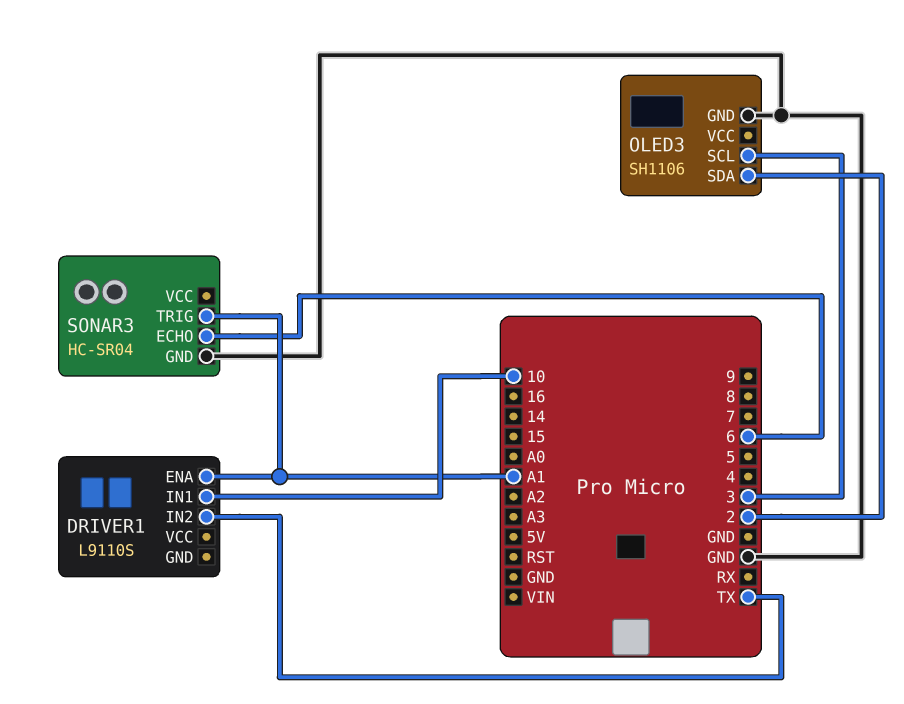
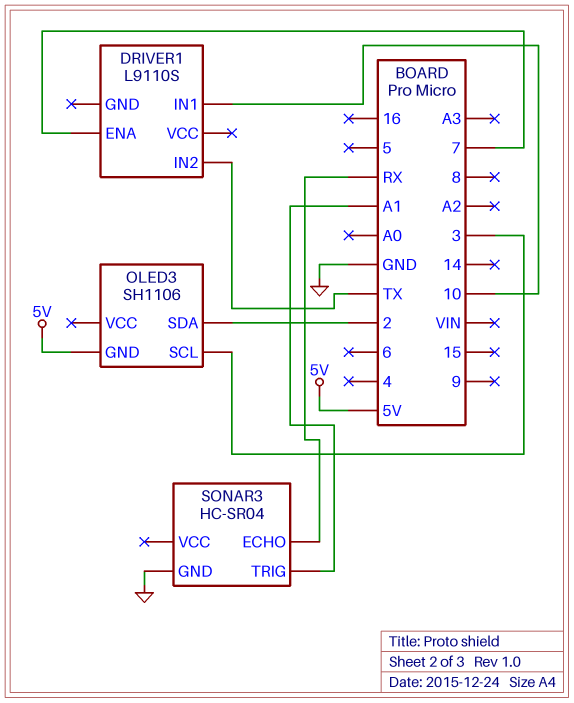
DRIVER1 pin ENA: A1 -> 7
OLED3 pin GND: GND -> 5V
SONAR3 pin ECHO: 6 -> RX

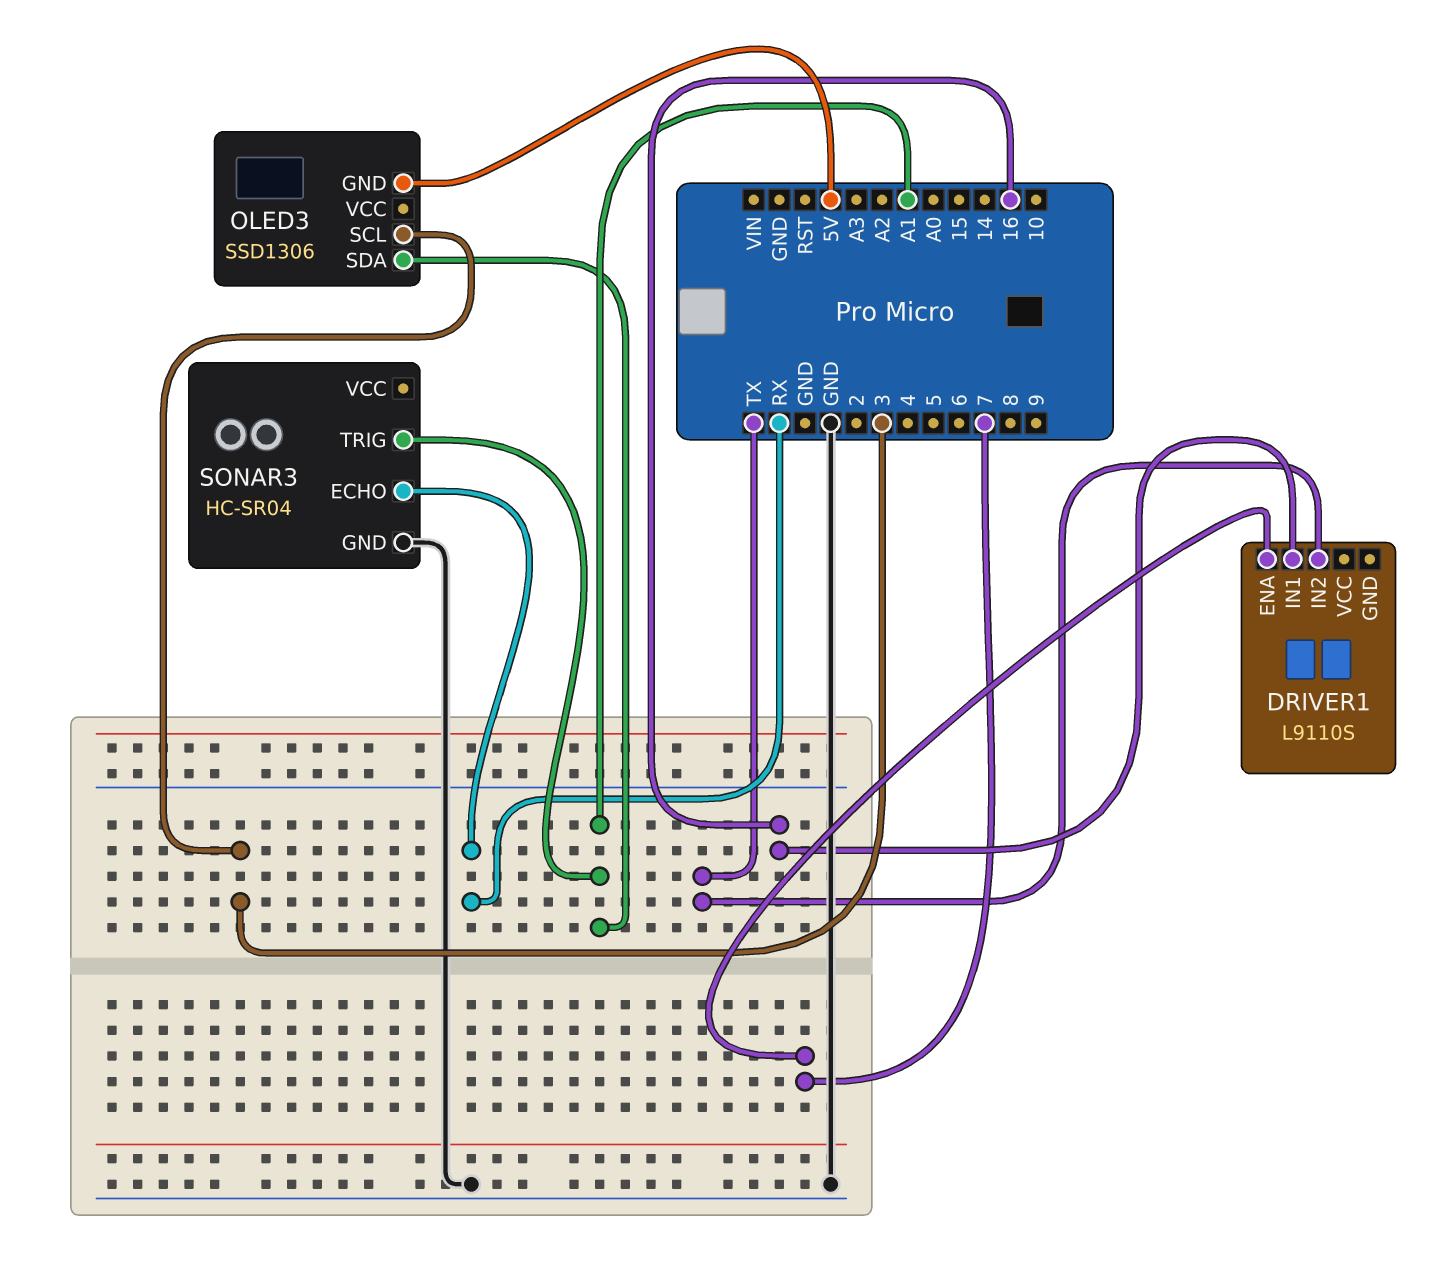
DRIVER1 pin IN1: 10 -> 16
OLED3: SH1106 -> SSD1306
OLED3 pin SDA: 2 -> A1

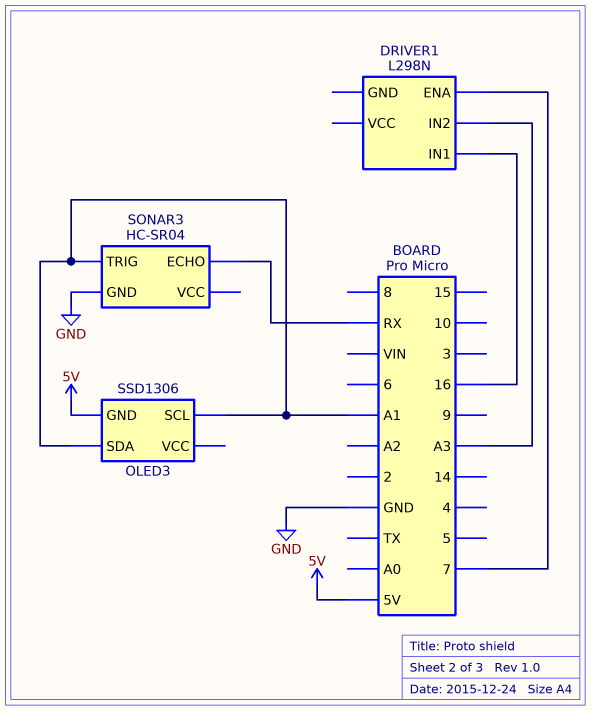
DRIVER1: L9110S -> L298N
DRIVER1 pin IN2: TX -> A3
OLED3 pin SCL: 3 -> A1

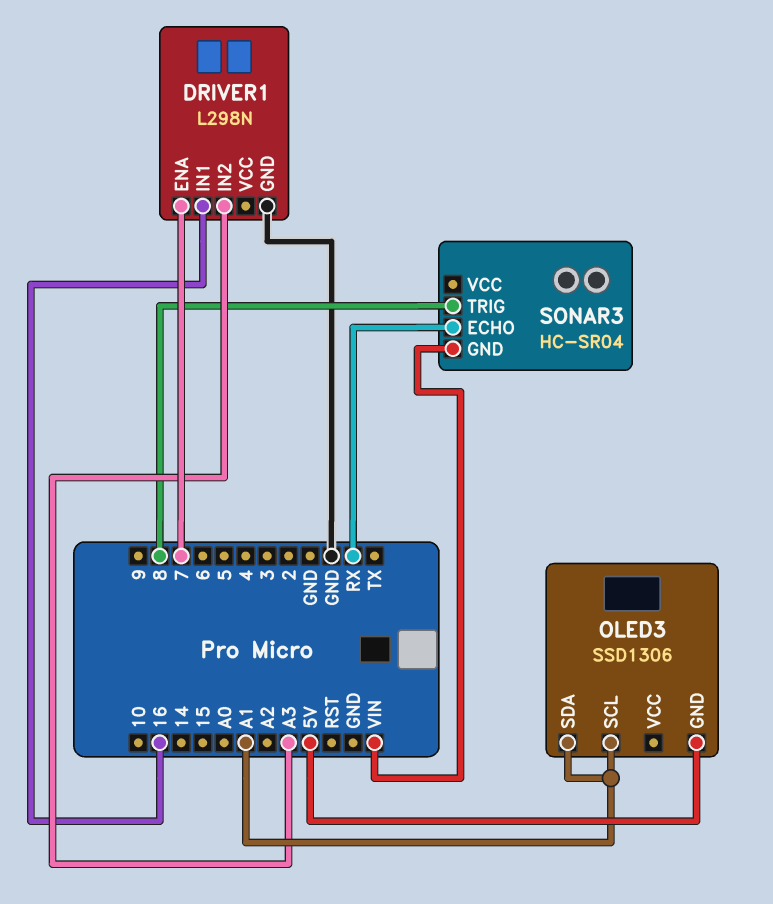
DRIVER1 pin GND: none -> GND
SONAR3 pin GND: GND -> VIN
SONAR3 pin TRIG: A1 -> 8

